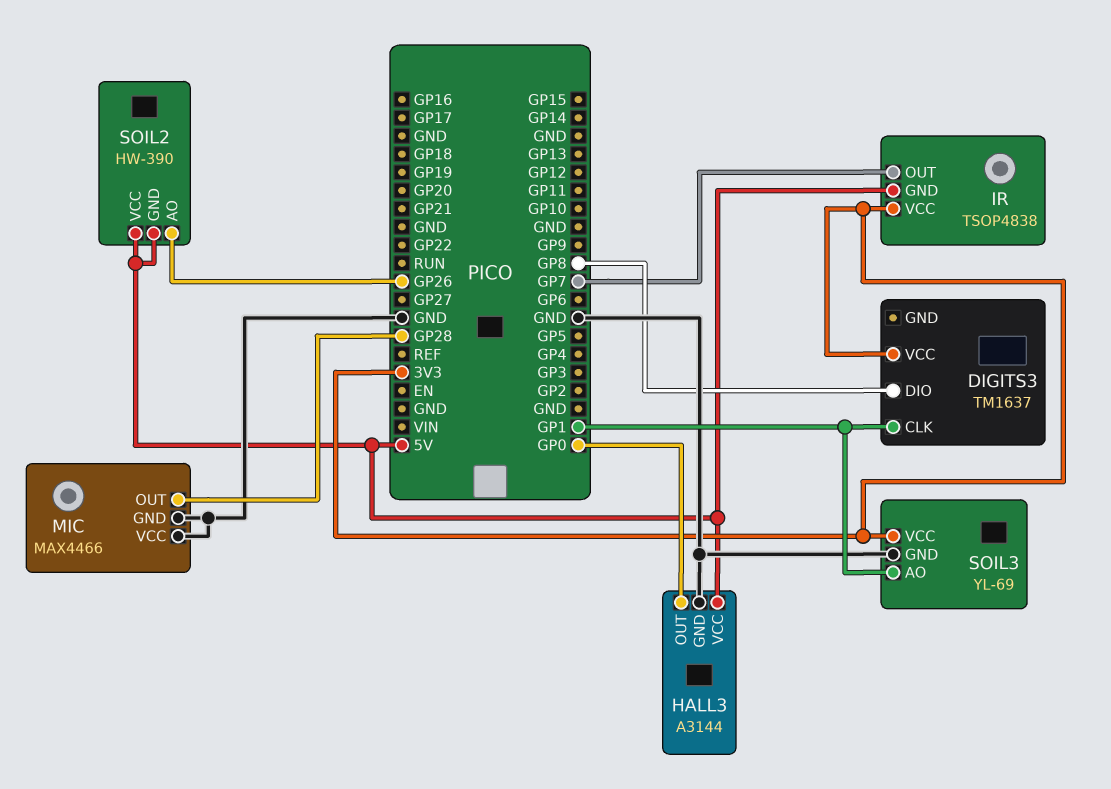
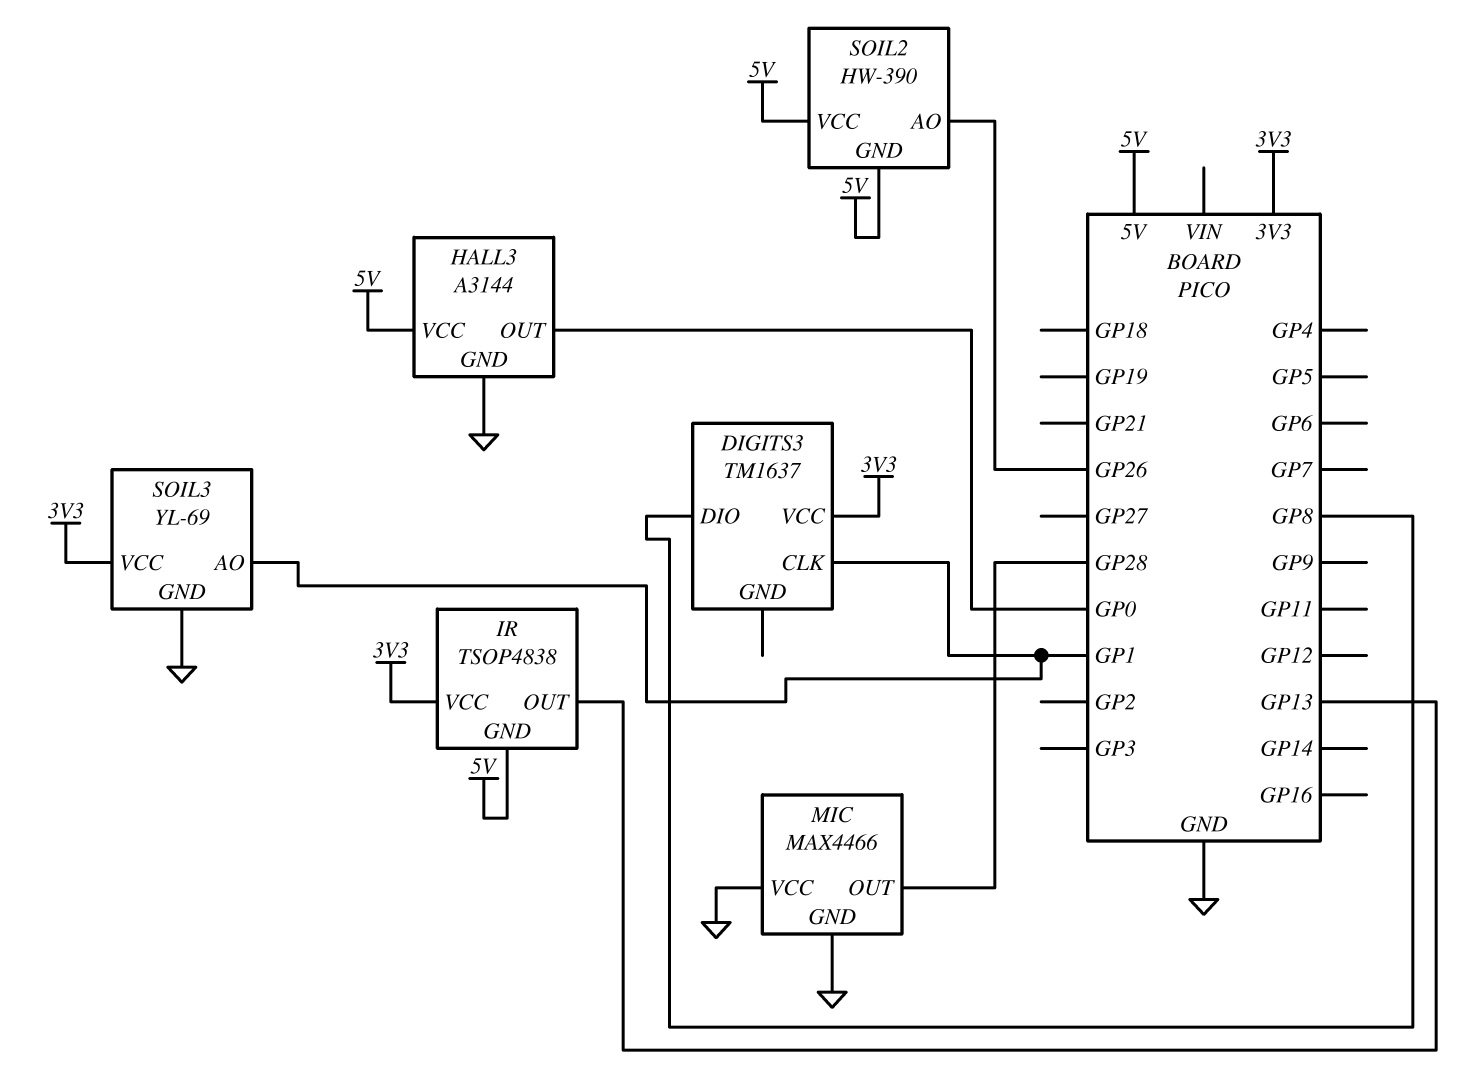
IR pin OUT: GP7 -> GP13

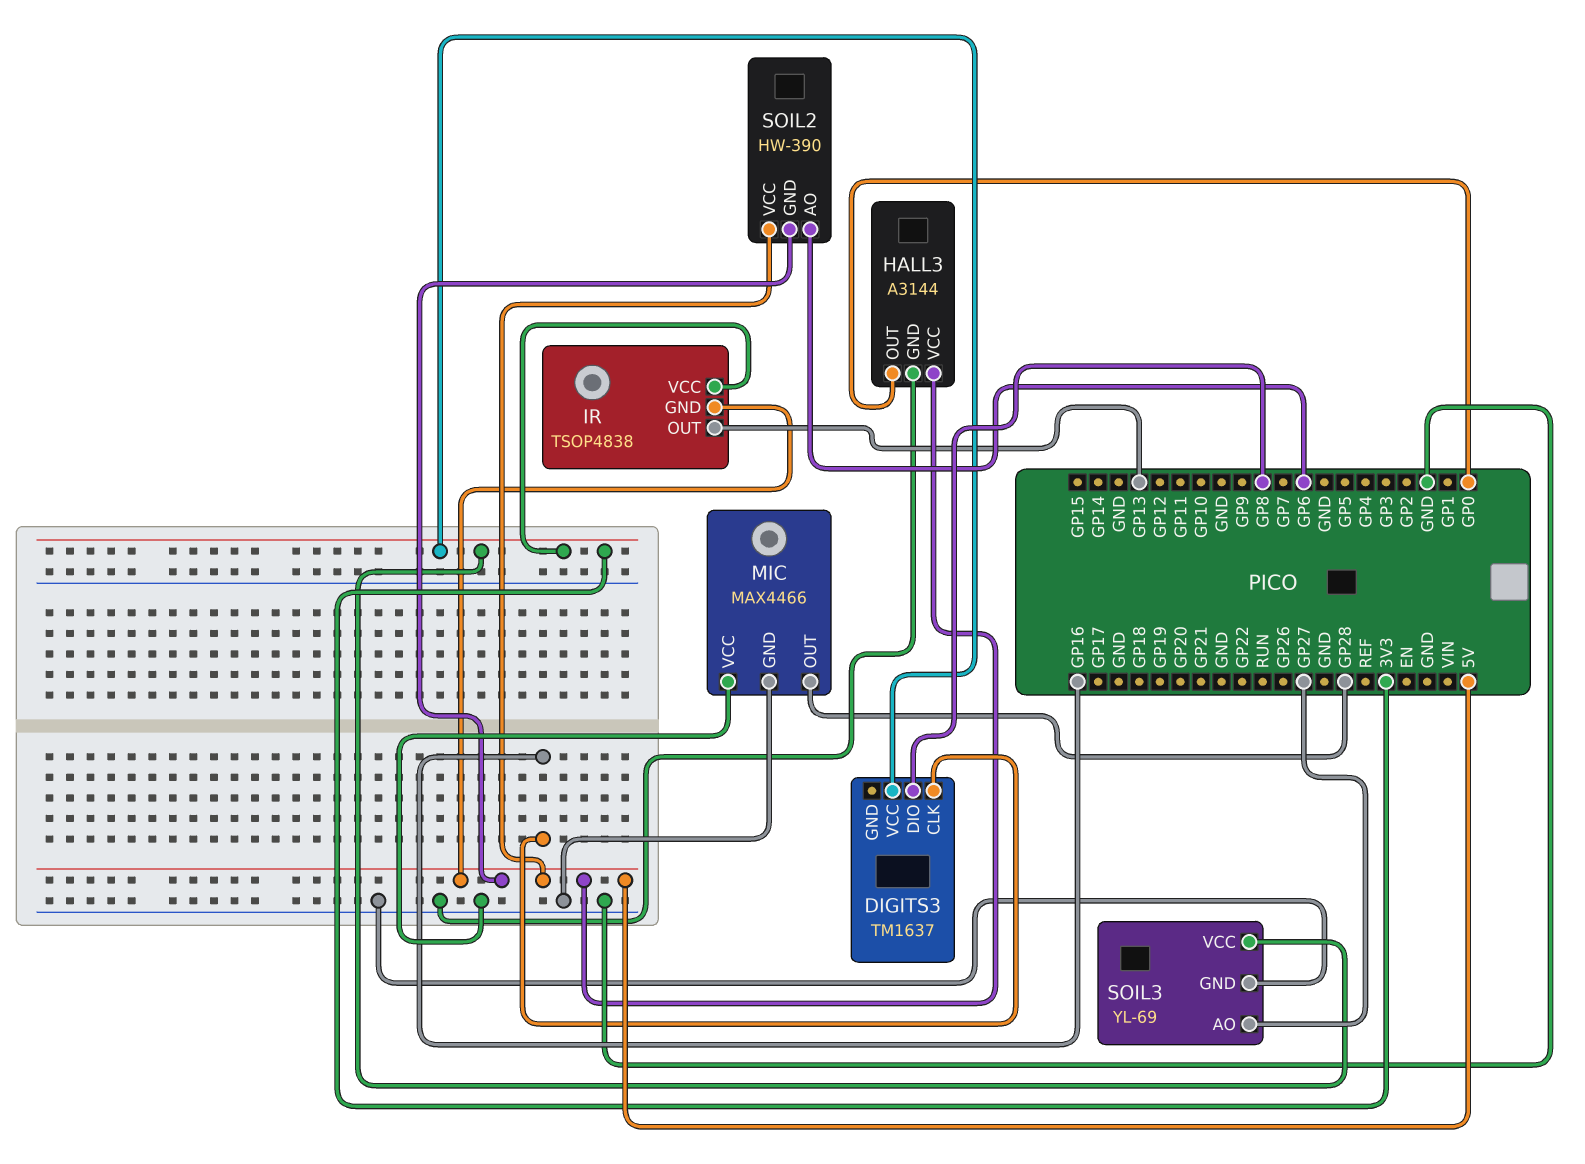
DIGITS3 pin CLK: GP1 -> GP16
SOIL2 pin AO: GP26 -> GP6
SOIL3 pin AO: GP1 -> GP27

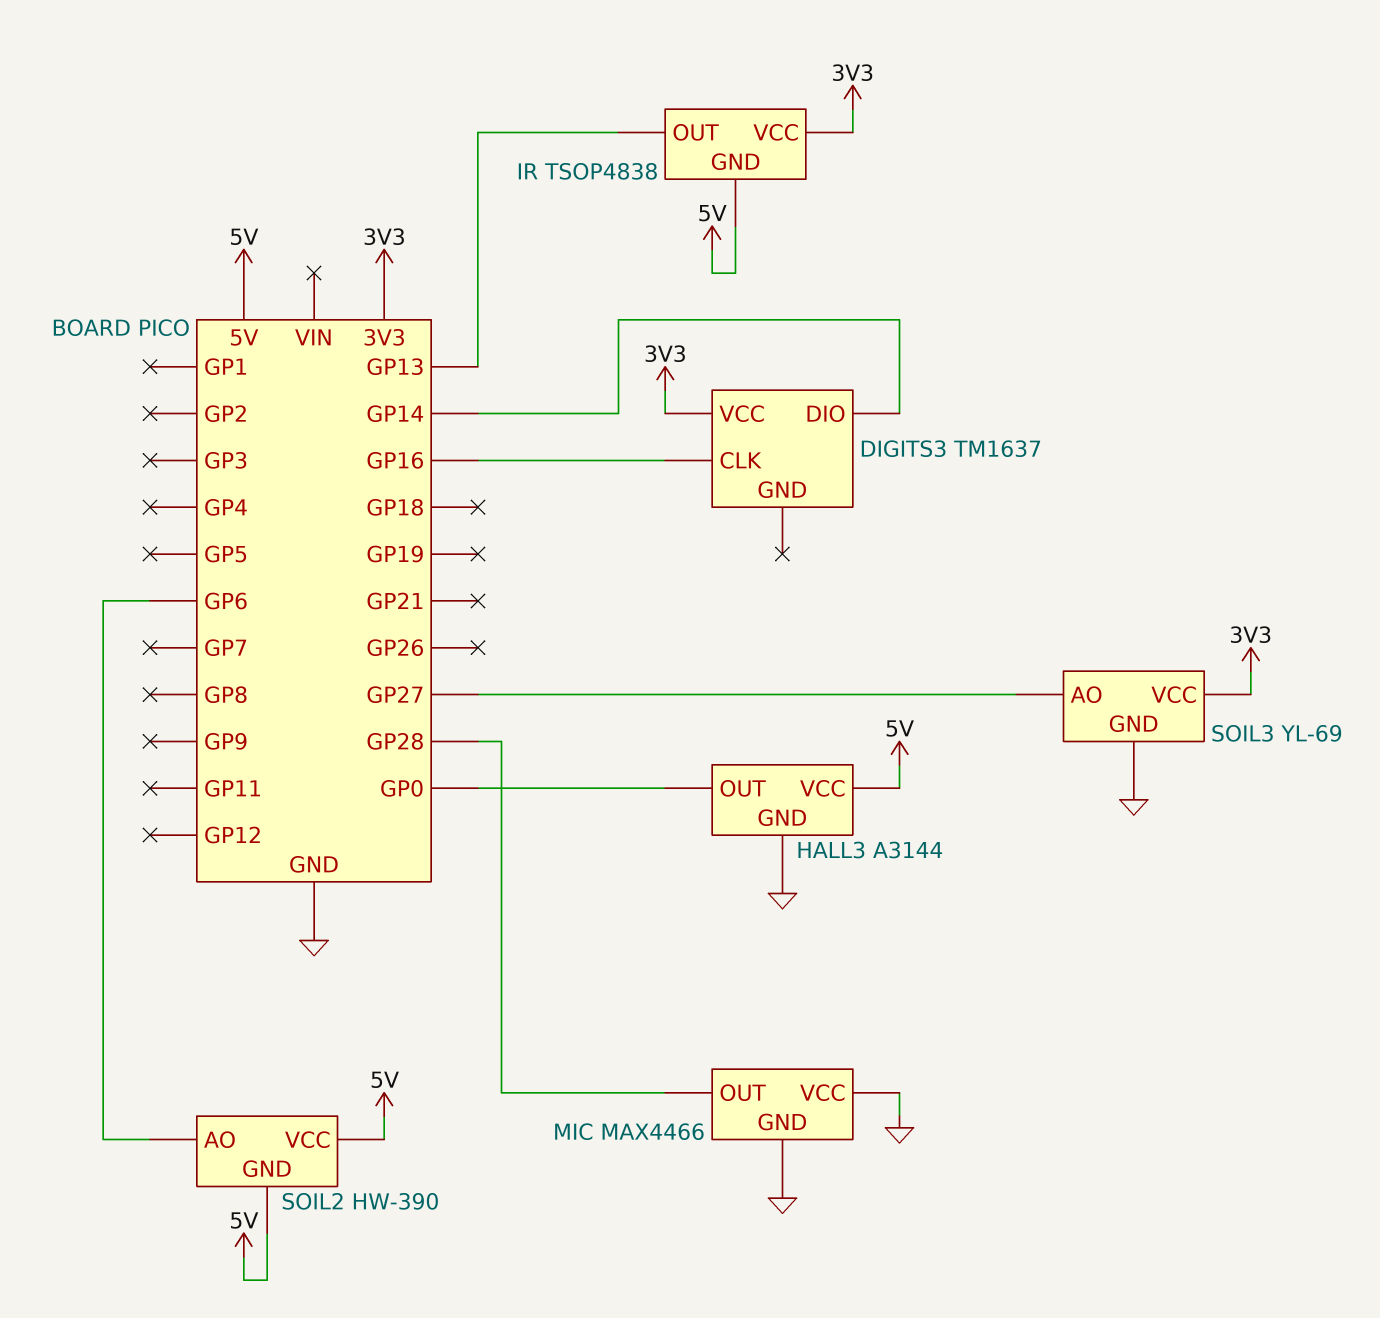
DIGITS3 pin DIO: GP8 -> GP14

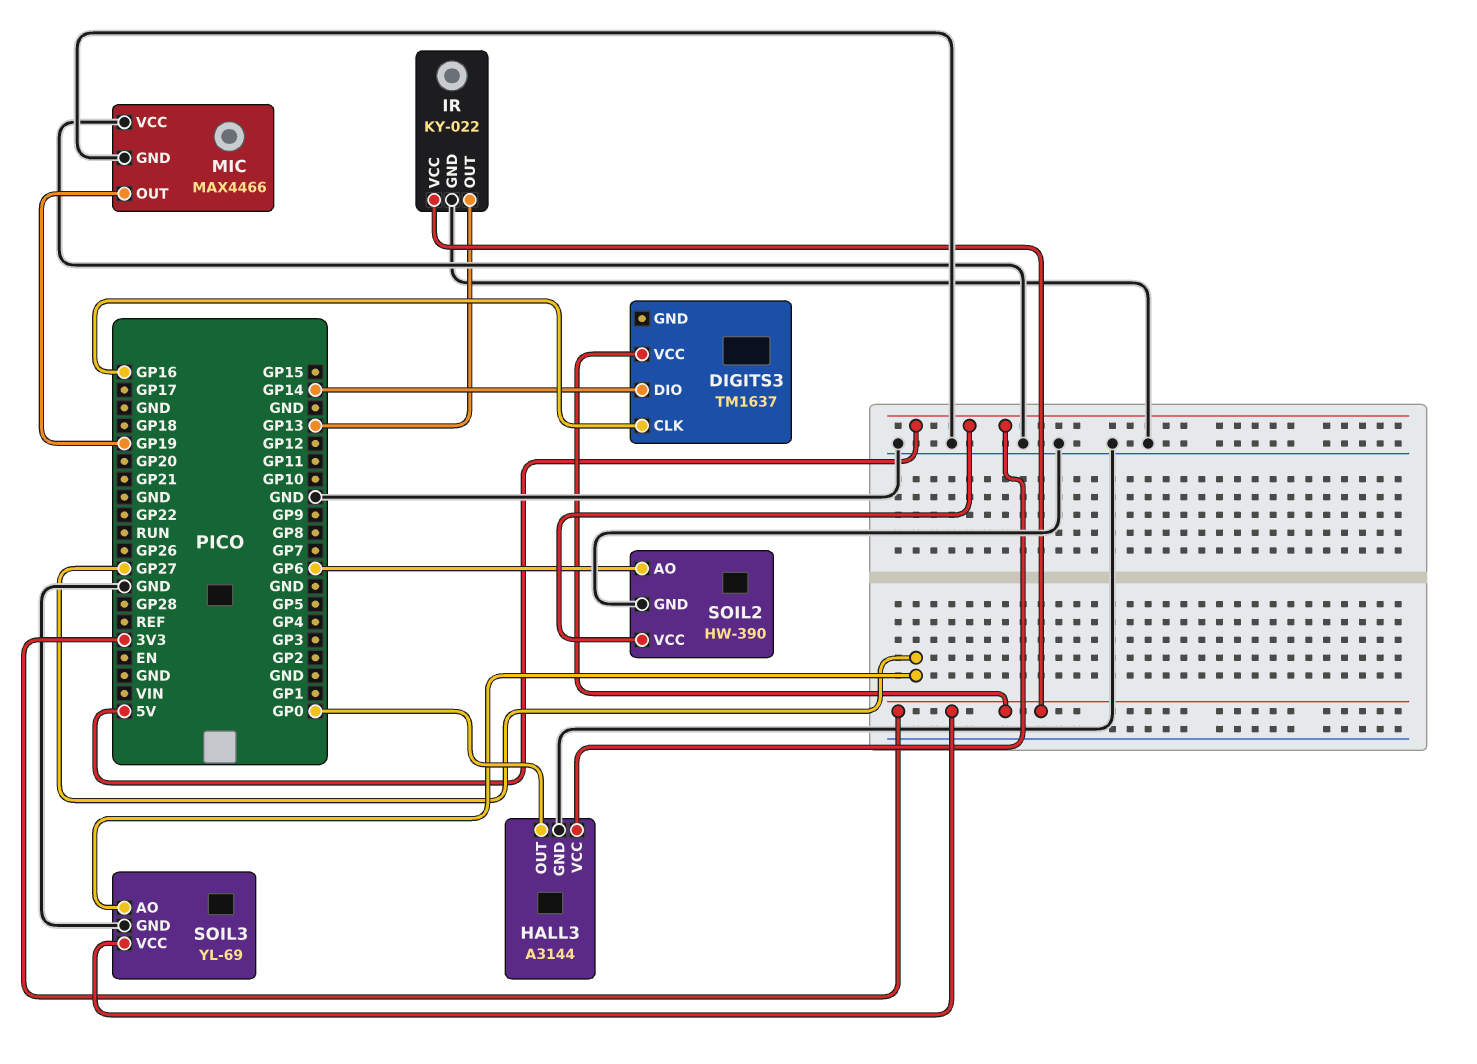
IR: TSOP4838 -> KY-022
IR pin GND: 5V -> GND
MIC pin OUT: GP28 -> GP19
SOIL2 pin GND: 5V -> GND

